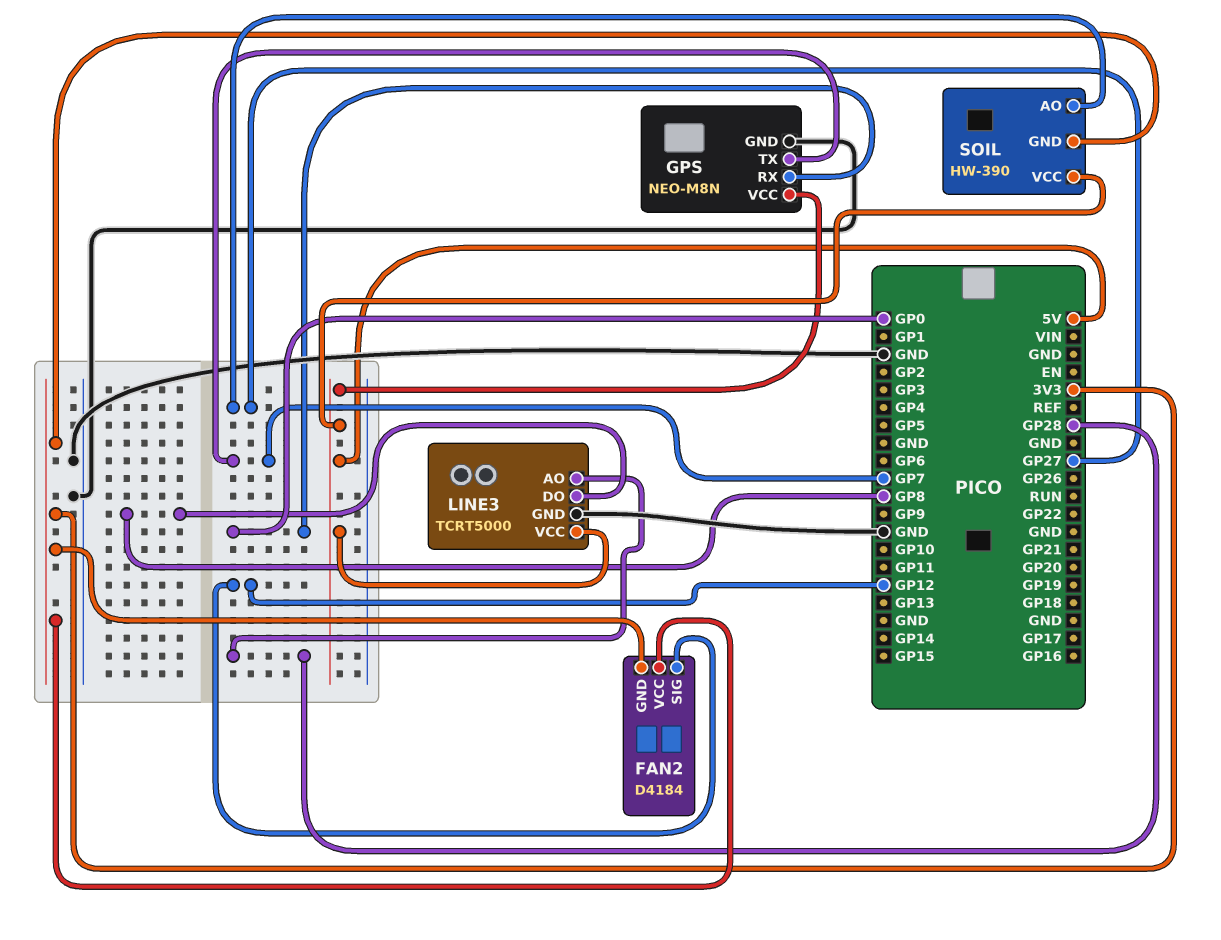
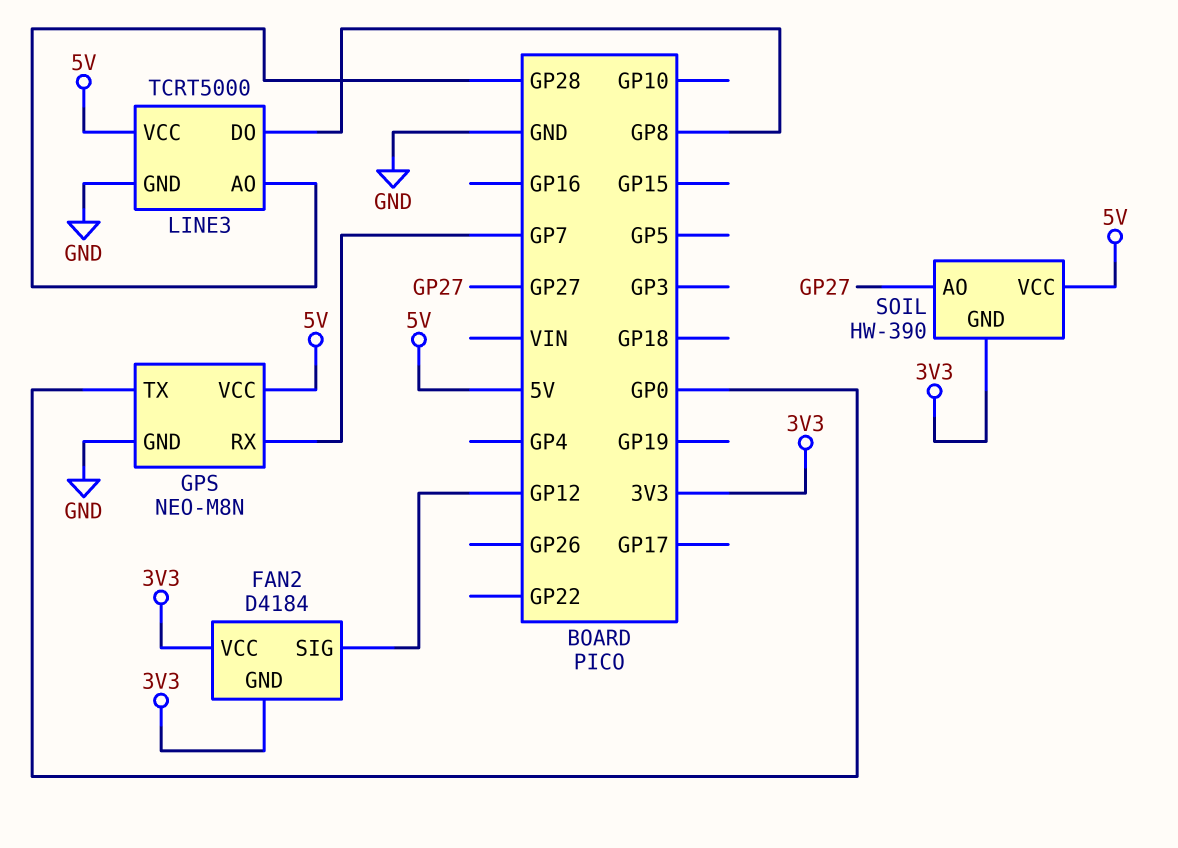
GPS pin RX: GP0 -> GP7
GPS pin TX: GP7 -> GP0

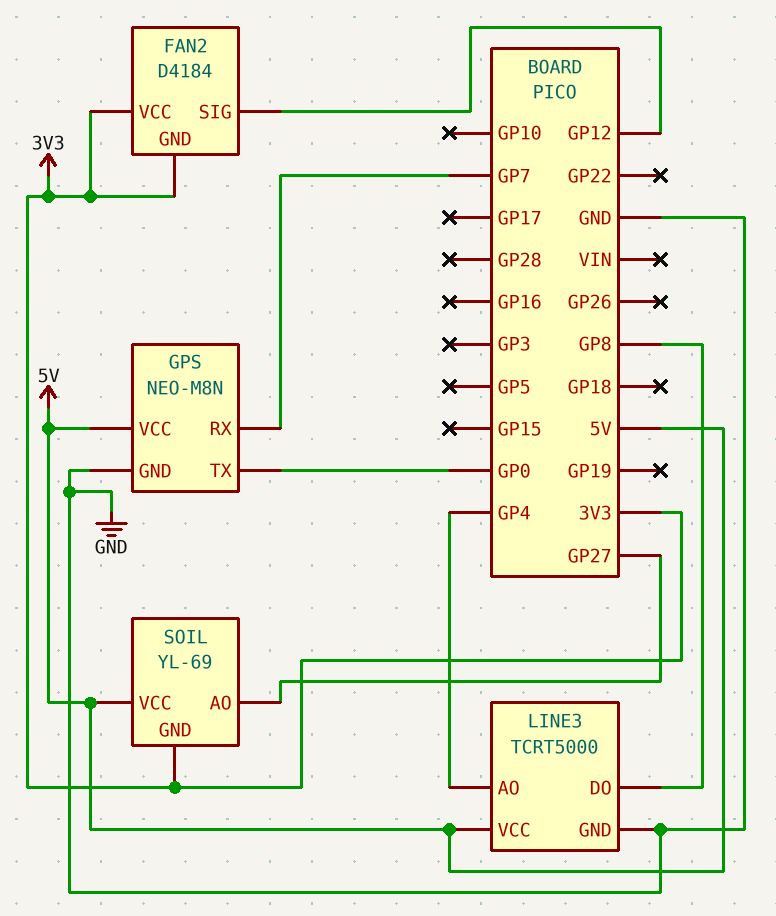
LINE3 pin AO: GP28 -> GP4
SOIL: HW-390 -> YL-69

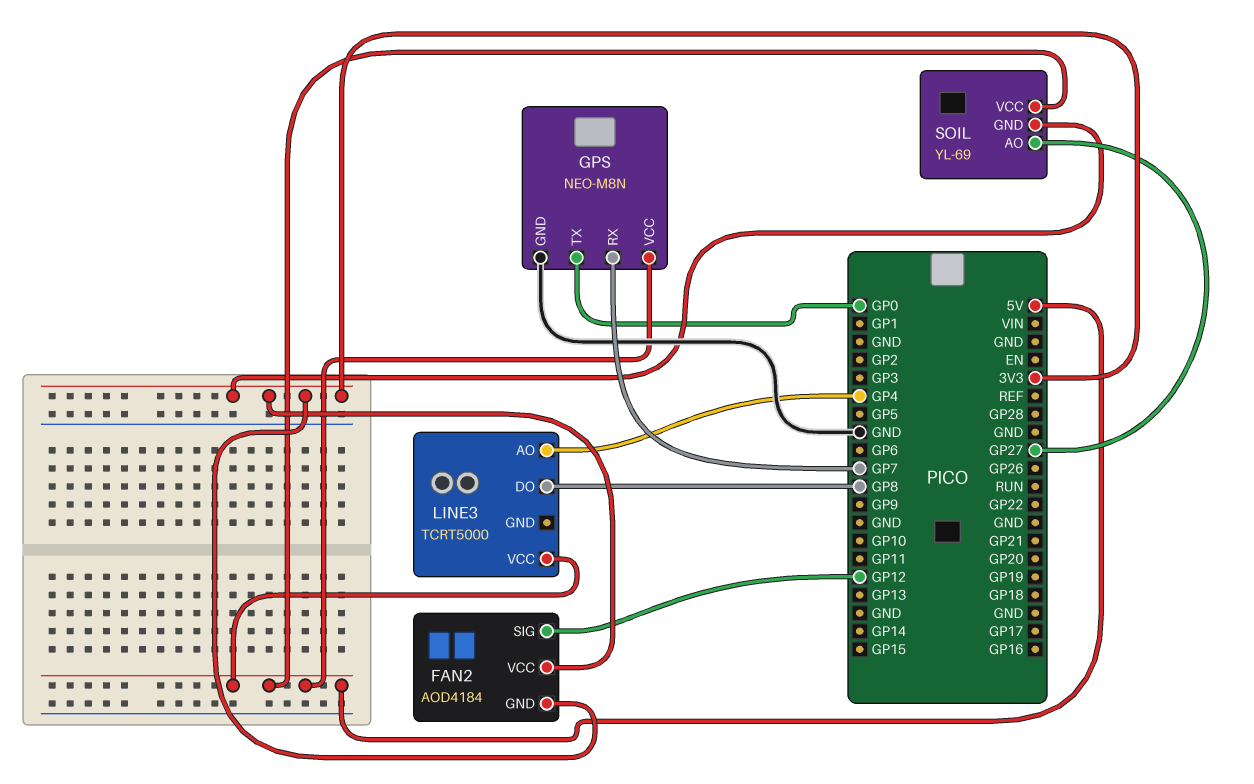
FAN2: D4184 -> AOD4184
LINE3 pin GND: GND -> none

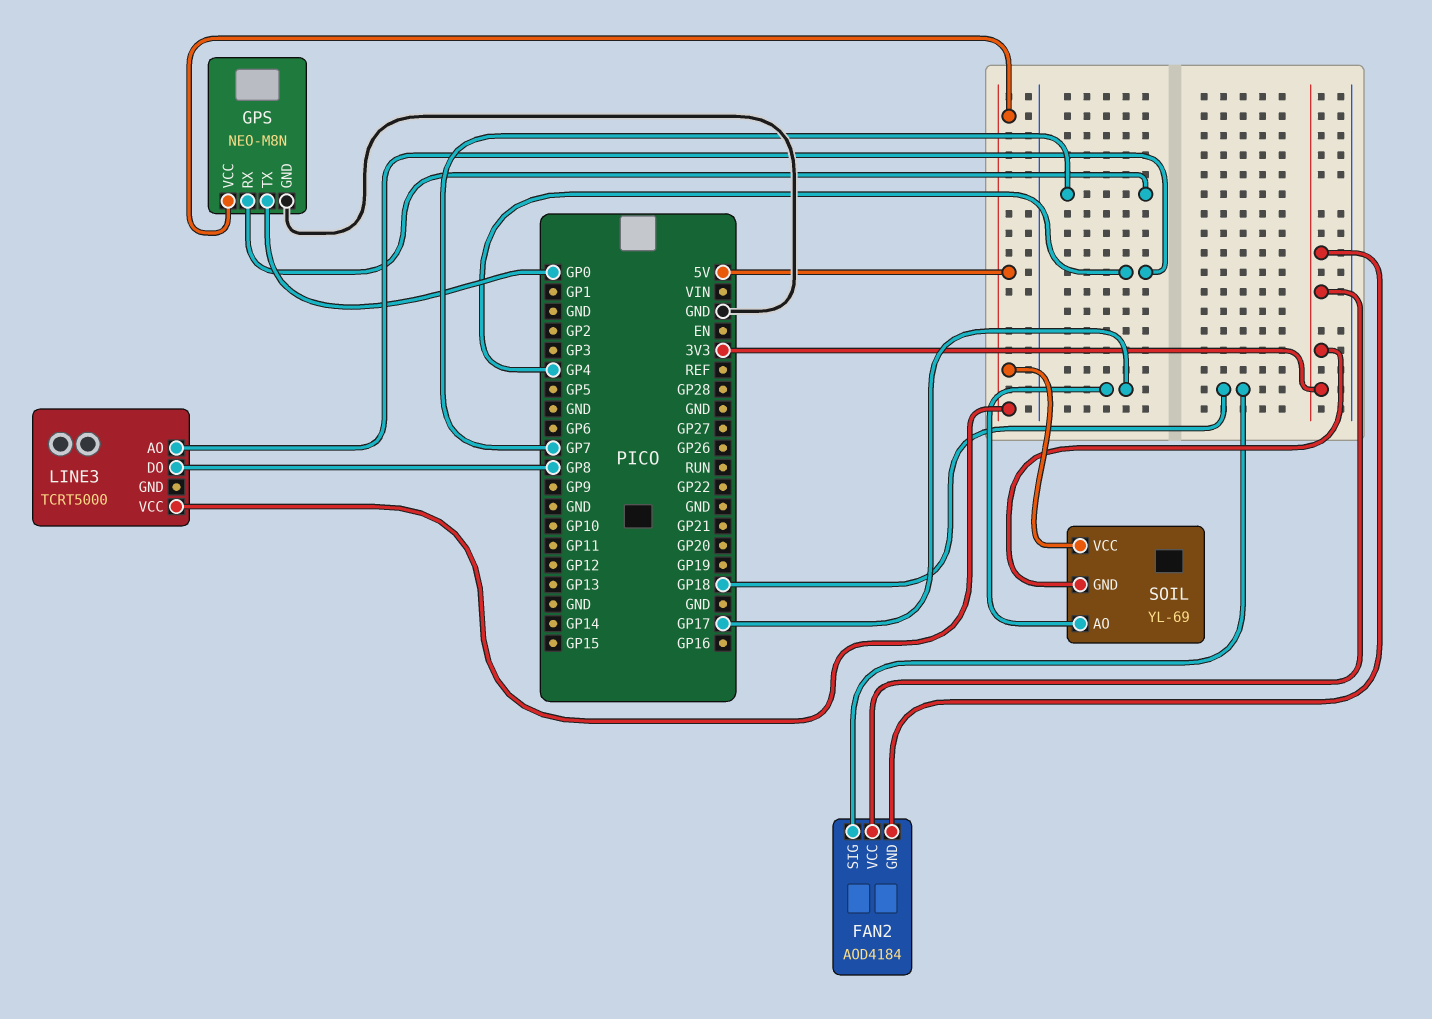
FAN2 pin SIG: GP12 -> GP18
SOIL pin AO: GP27 -> GP17

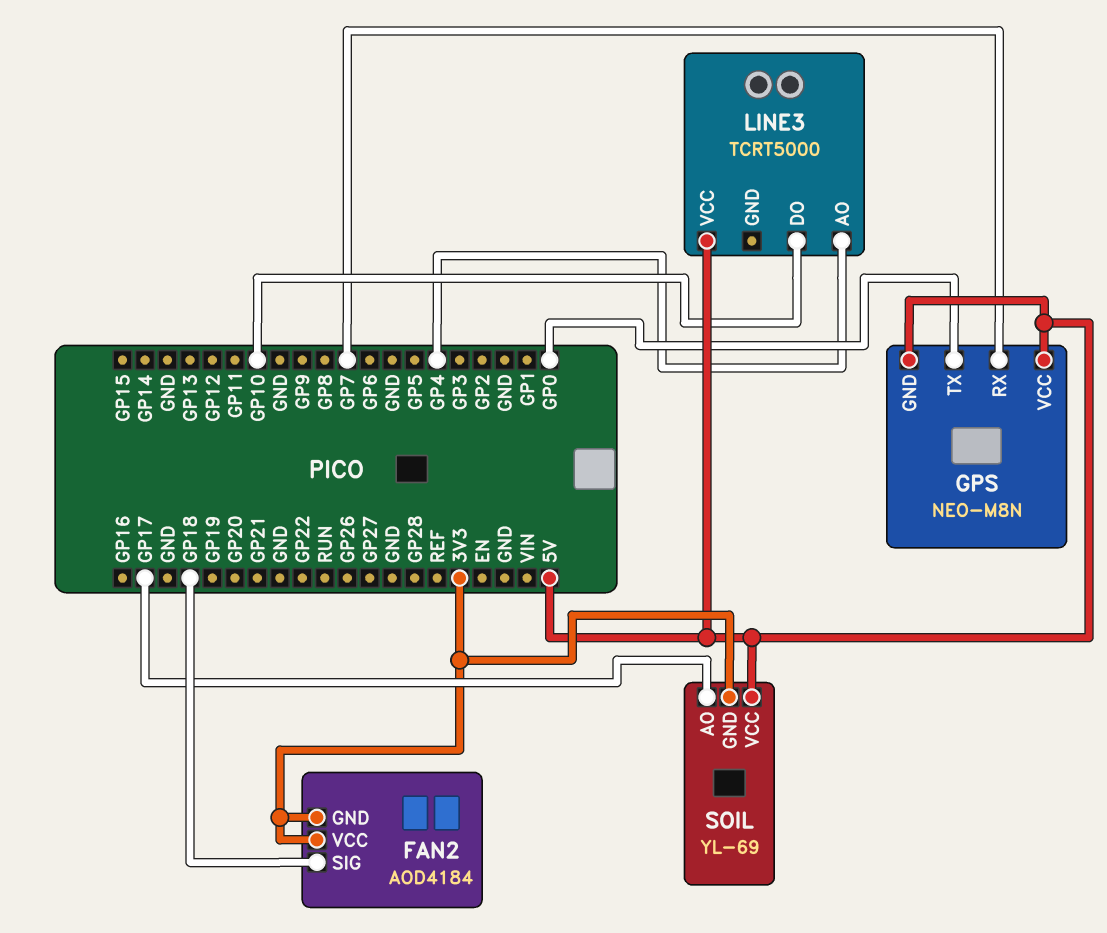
GPS pin GND: GND -> 5V
LINE3 pin DO: GP8 -> GP10

